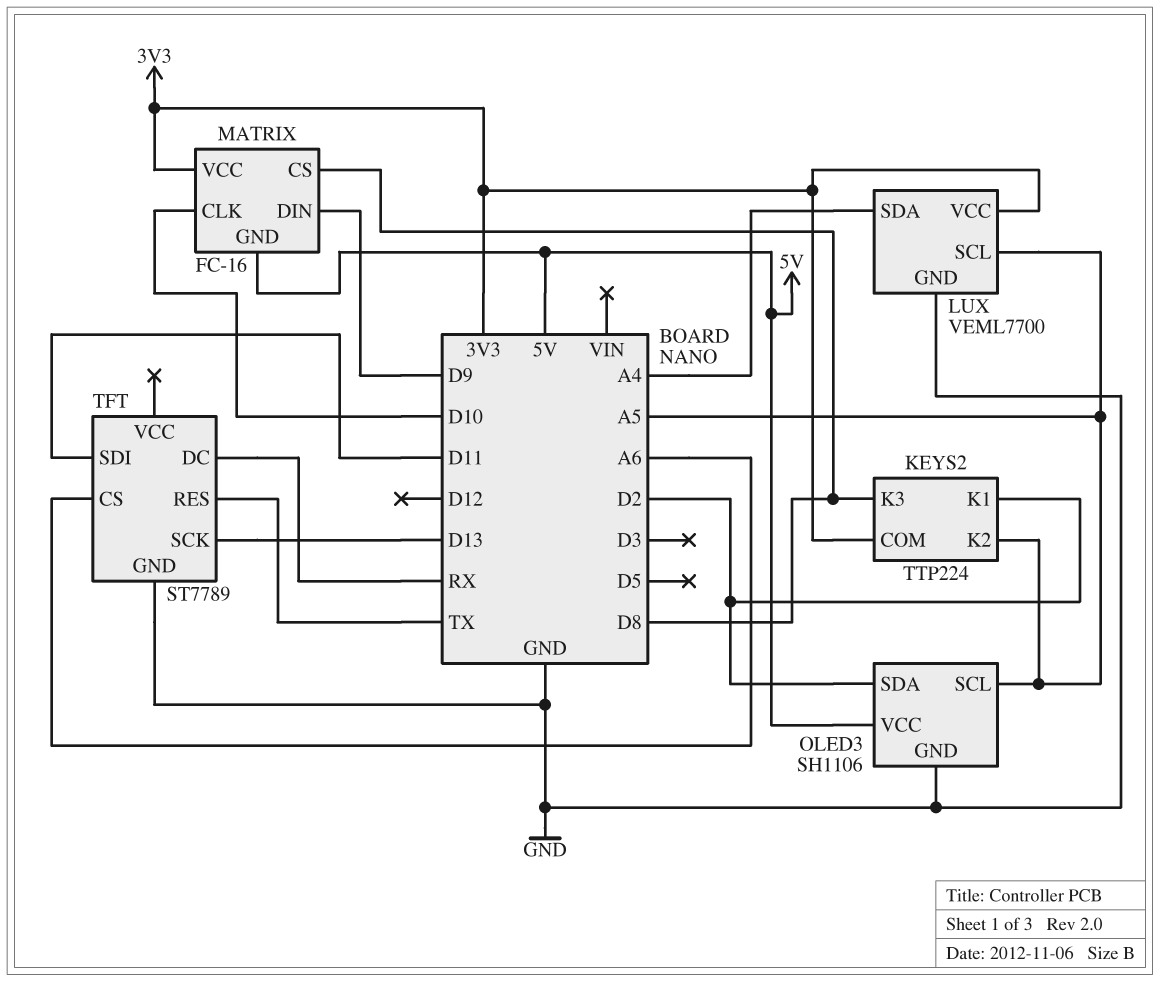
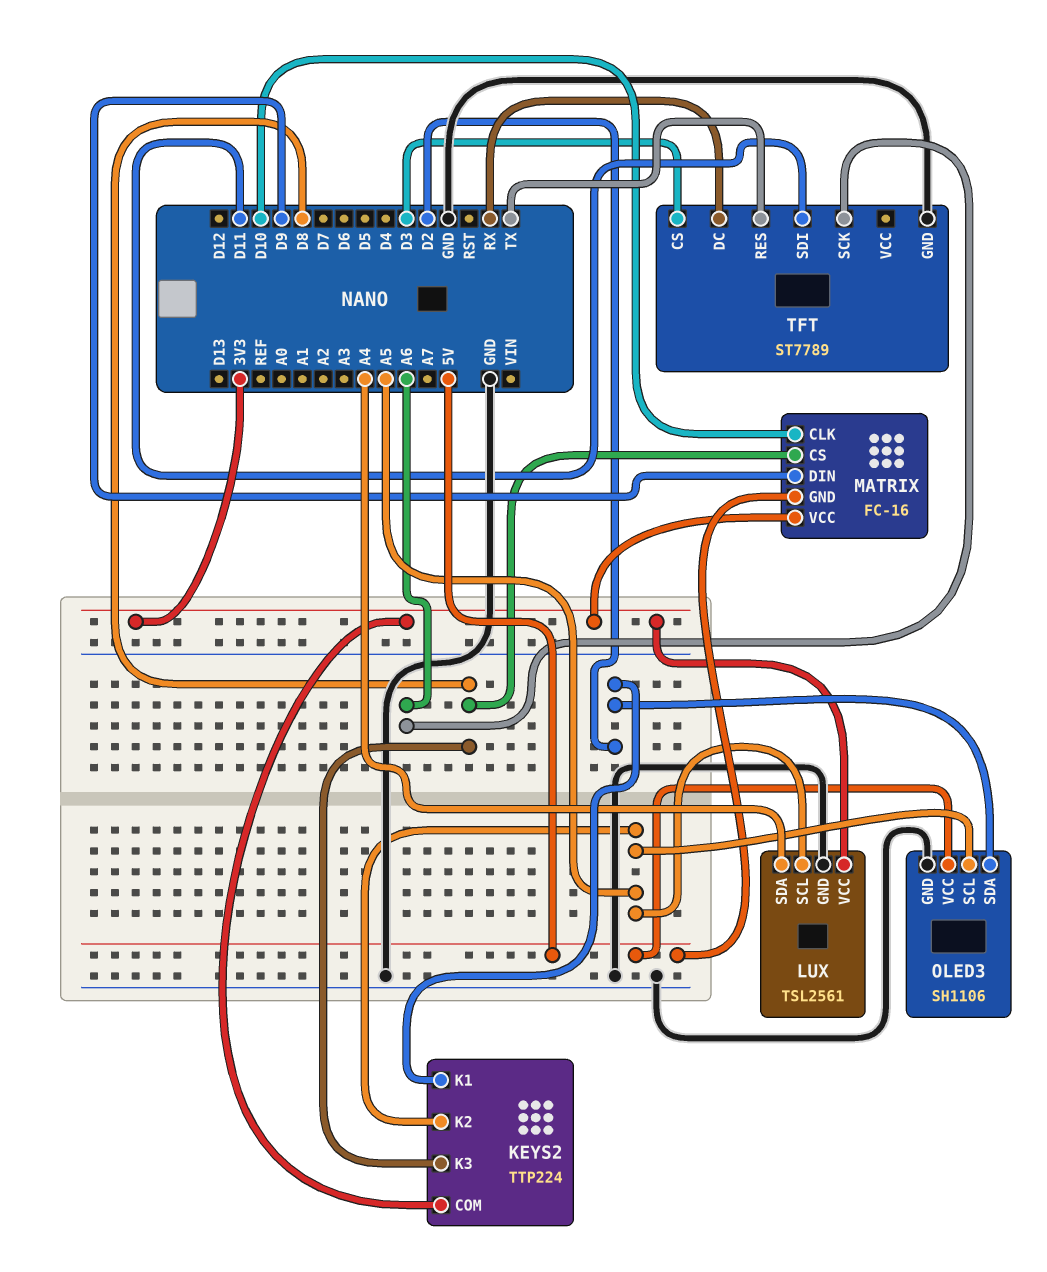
LUX: VEML7700 -> TSL2561
TFT pin CS: A6 -> D3
TFT pin SCK: D13 -> A6

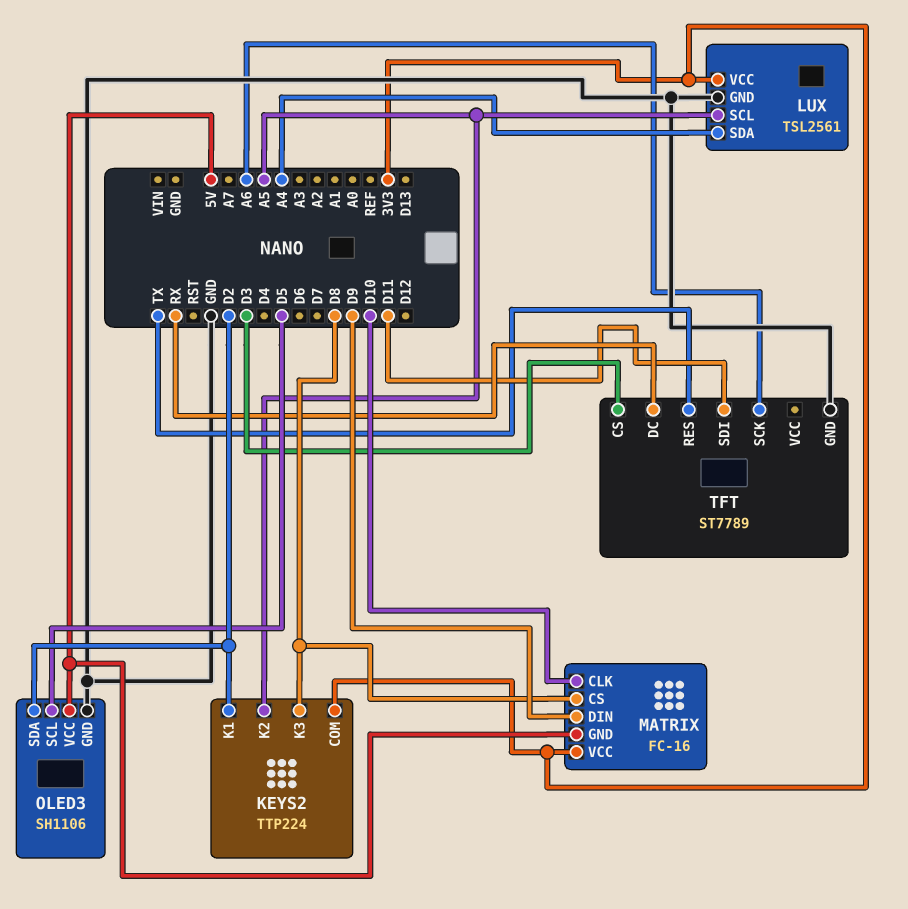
OLED3 pin SCL: A5 -> D5

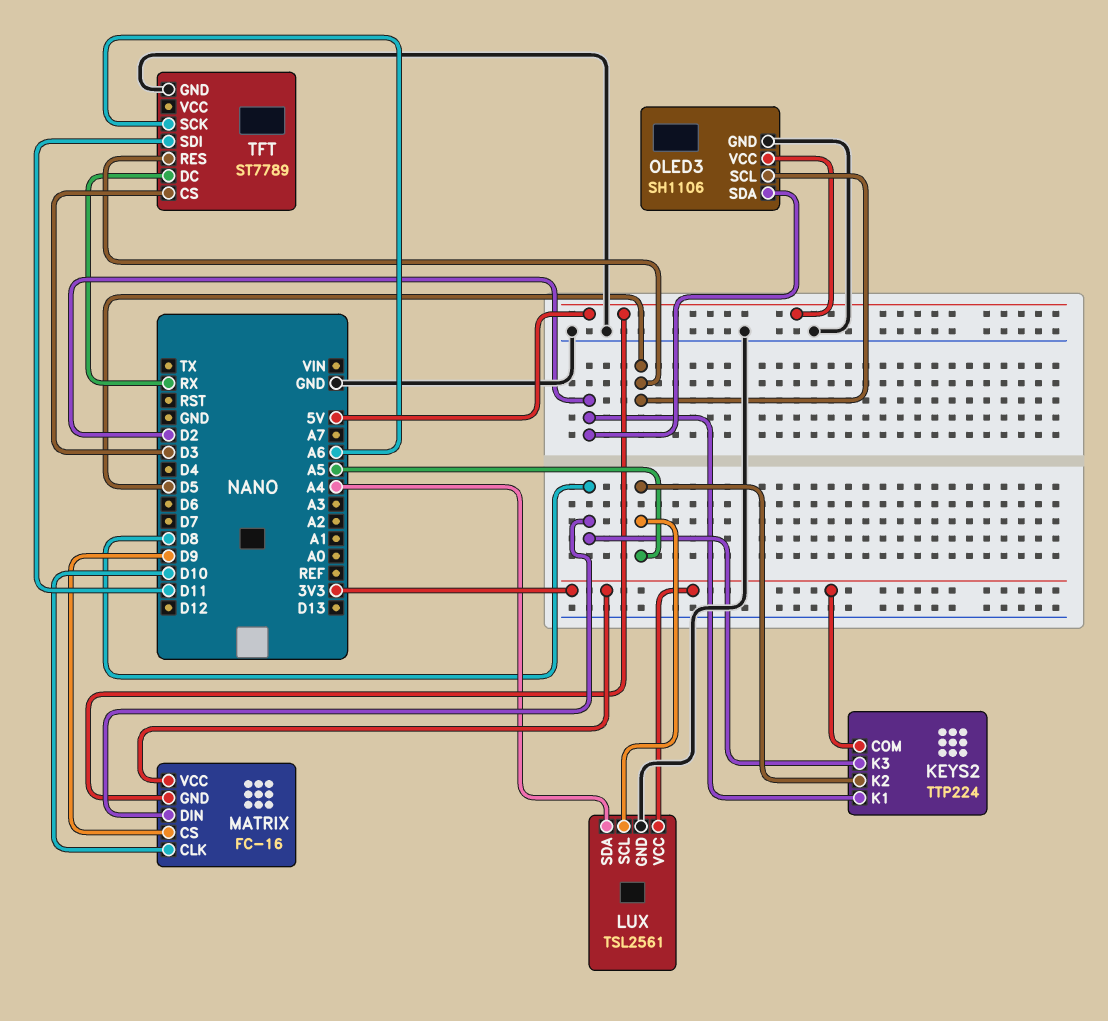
MATRIX pin CS: D8 -> D9
MATRIX pin DIN: D9 -> D8
TFT pin RES: TX -> D5

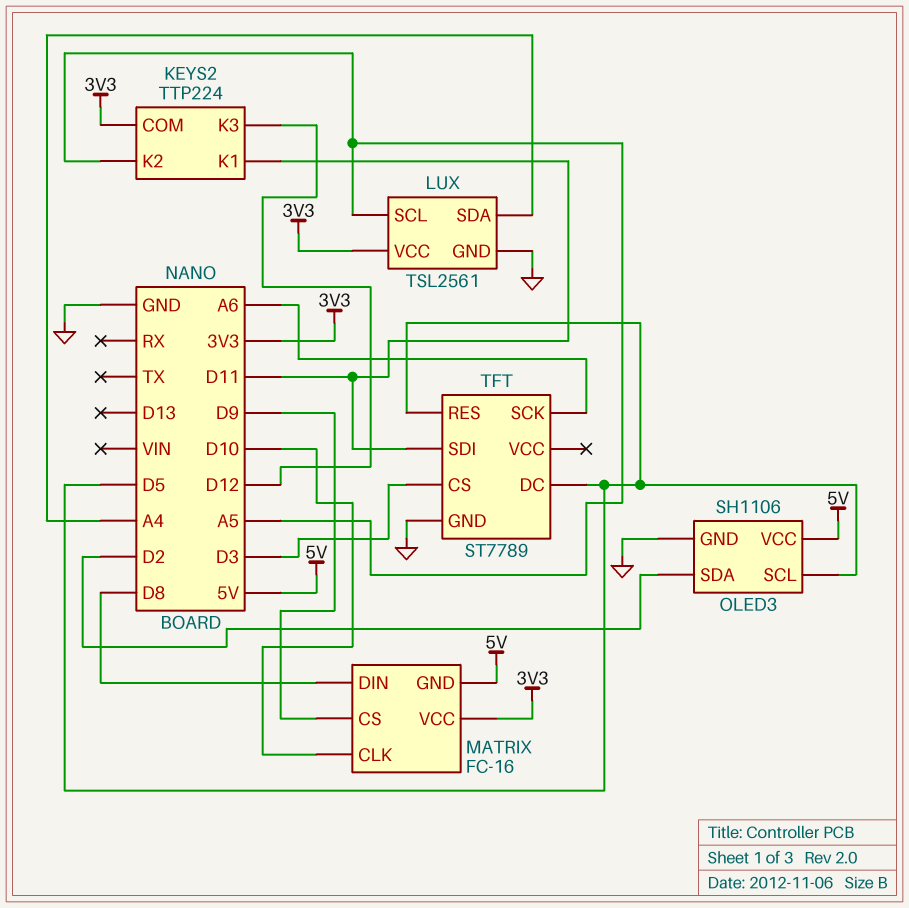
KEYS2 pin K1: D2 -> D11
KEYS2 pin K3: D8 -> D12
TFT pin DC: RX -> D5

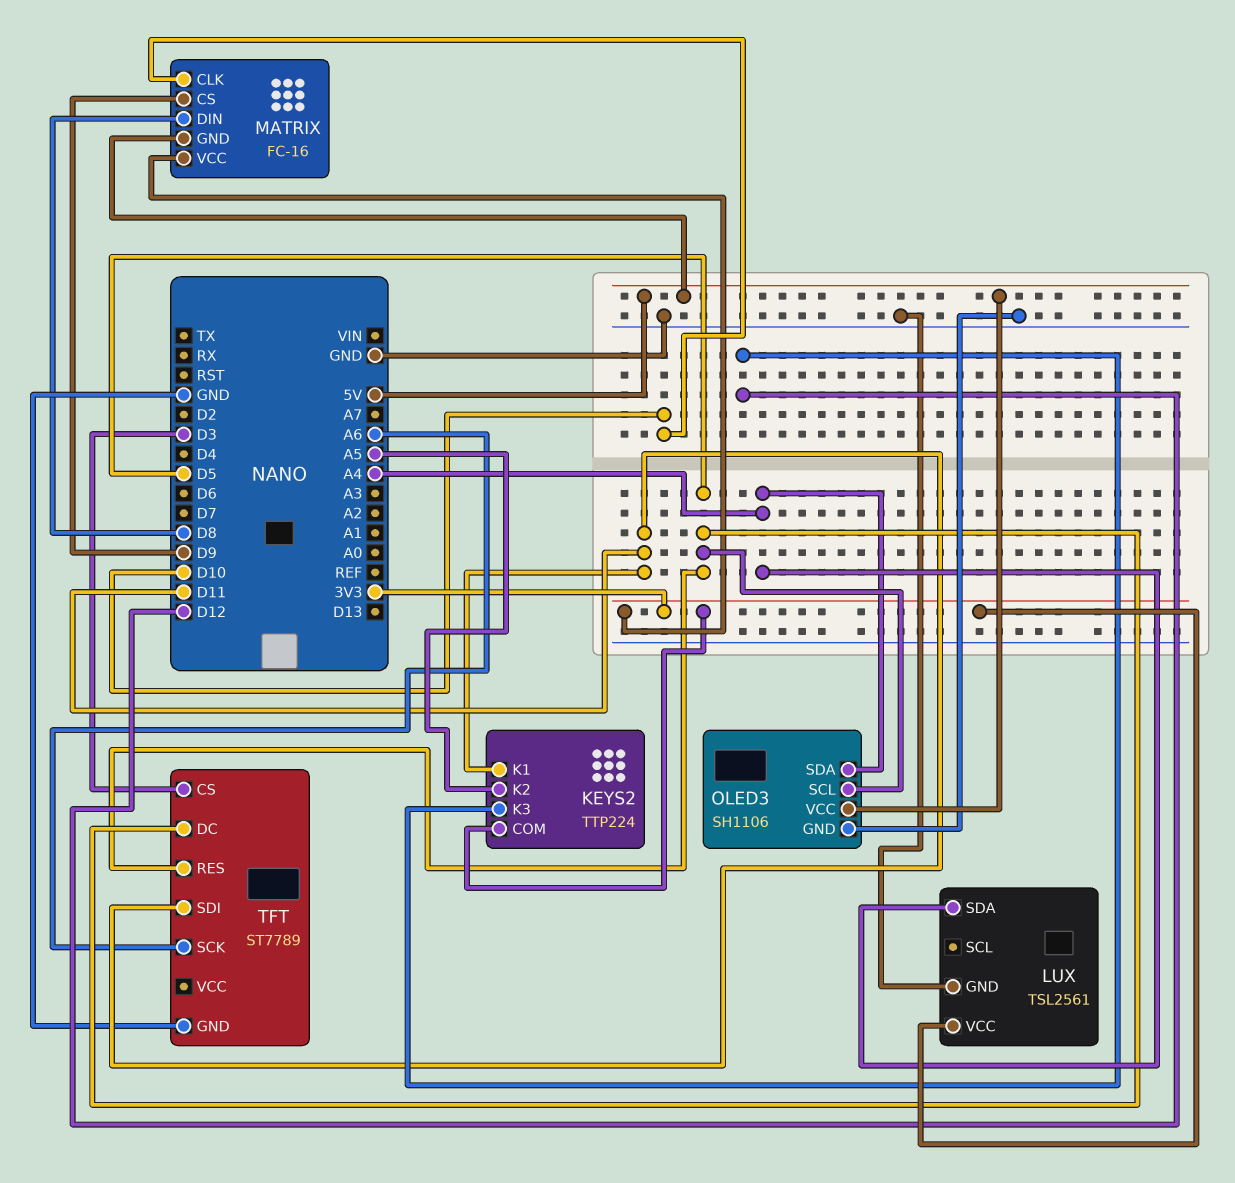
LUX pin SCL: A5 -> none
OLED3 pin SDA: D2 -> A4

